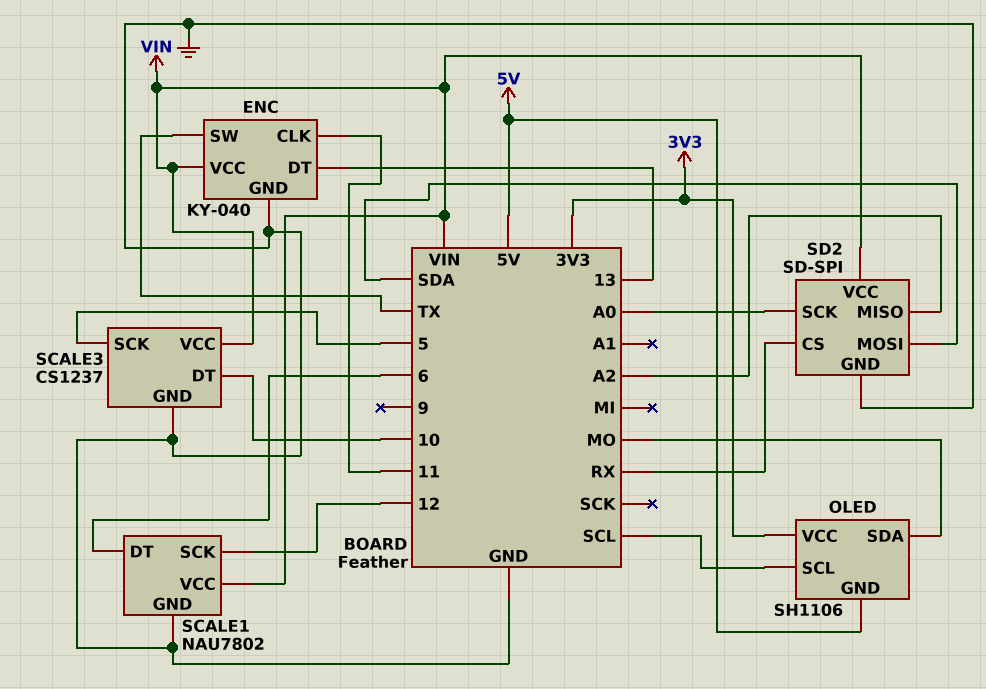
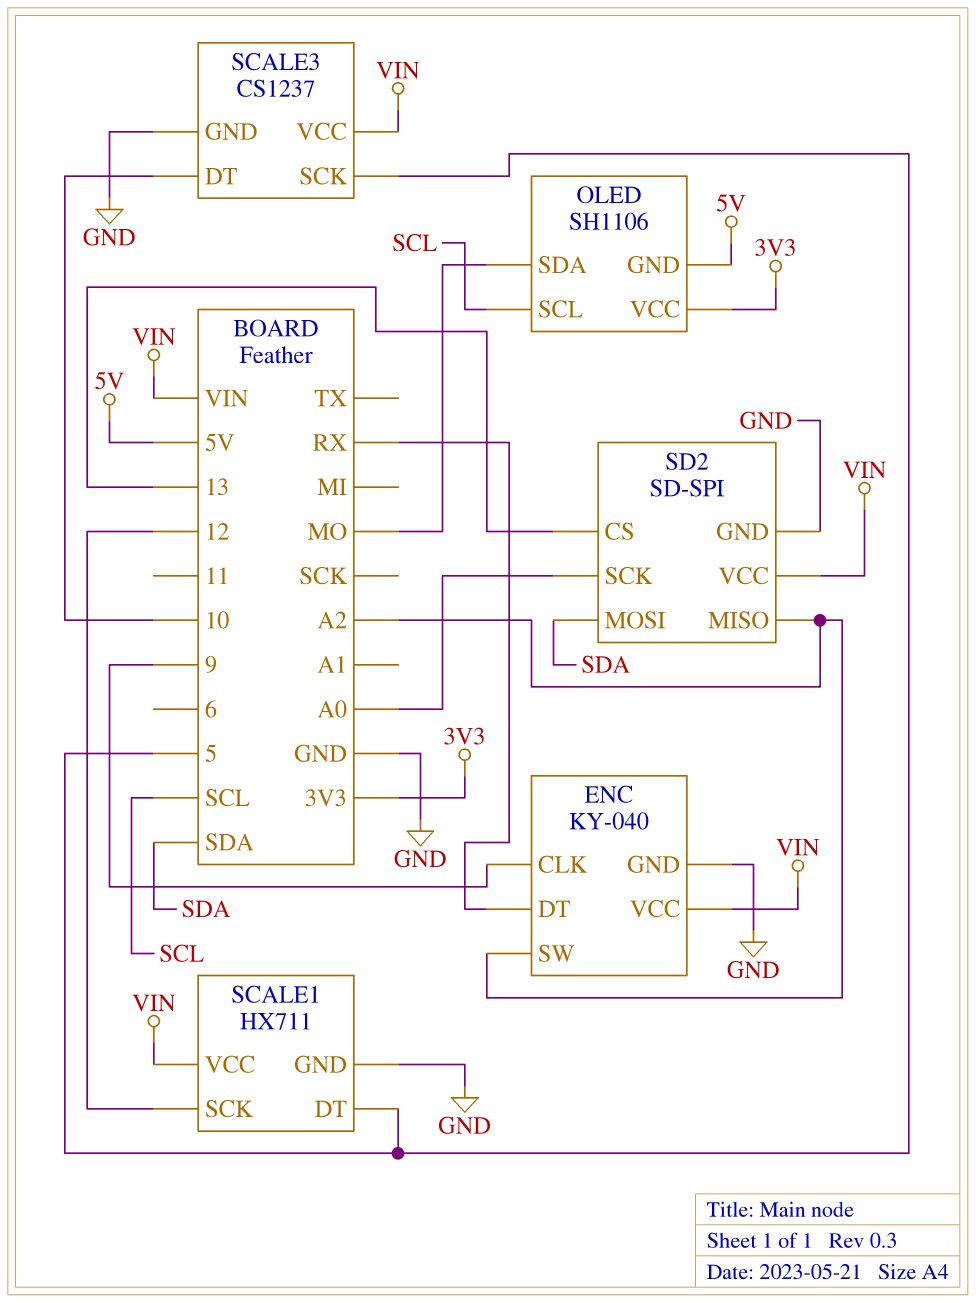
ENC pin CLK: 11 -> 9
ENC pin DT: 13 -> RX
ENC pin SW: TX -> A2
SCALE1: NAU7802 -> HX711
SCALE1 pin DT: 6 -> 5
SD2 pin CS: RX -> 13

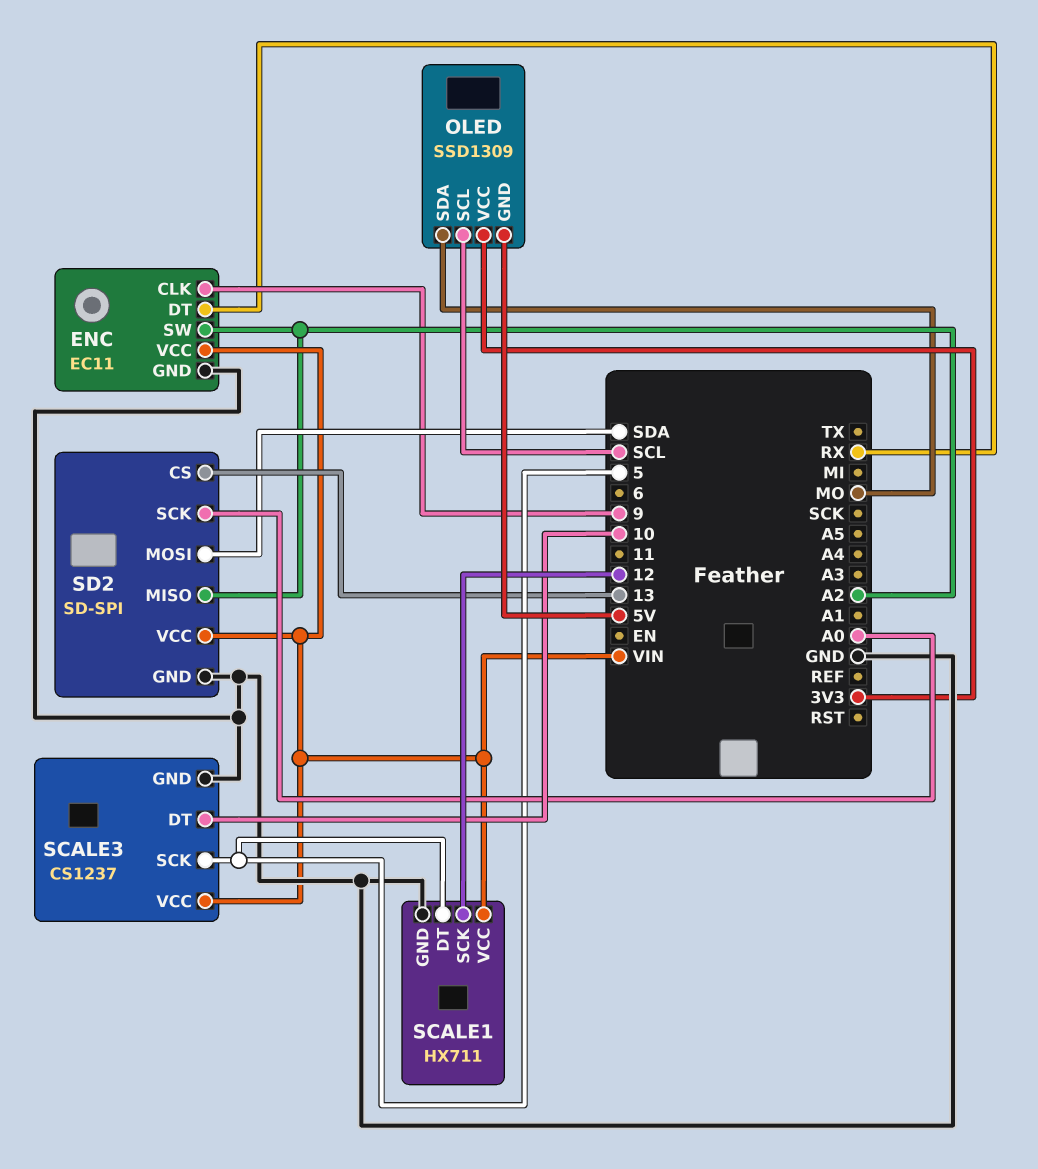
ENC: KY-040 -> EC11
OLED: SH1106 -> SSD1309

